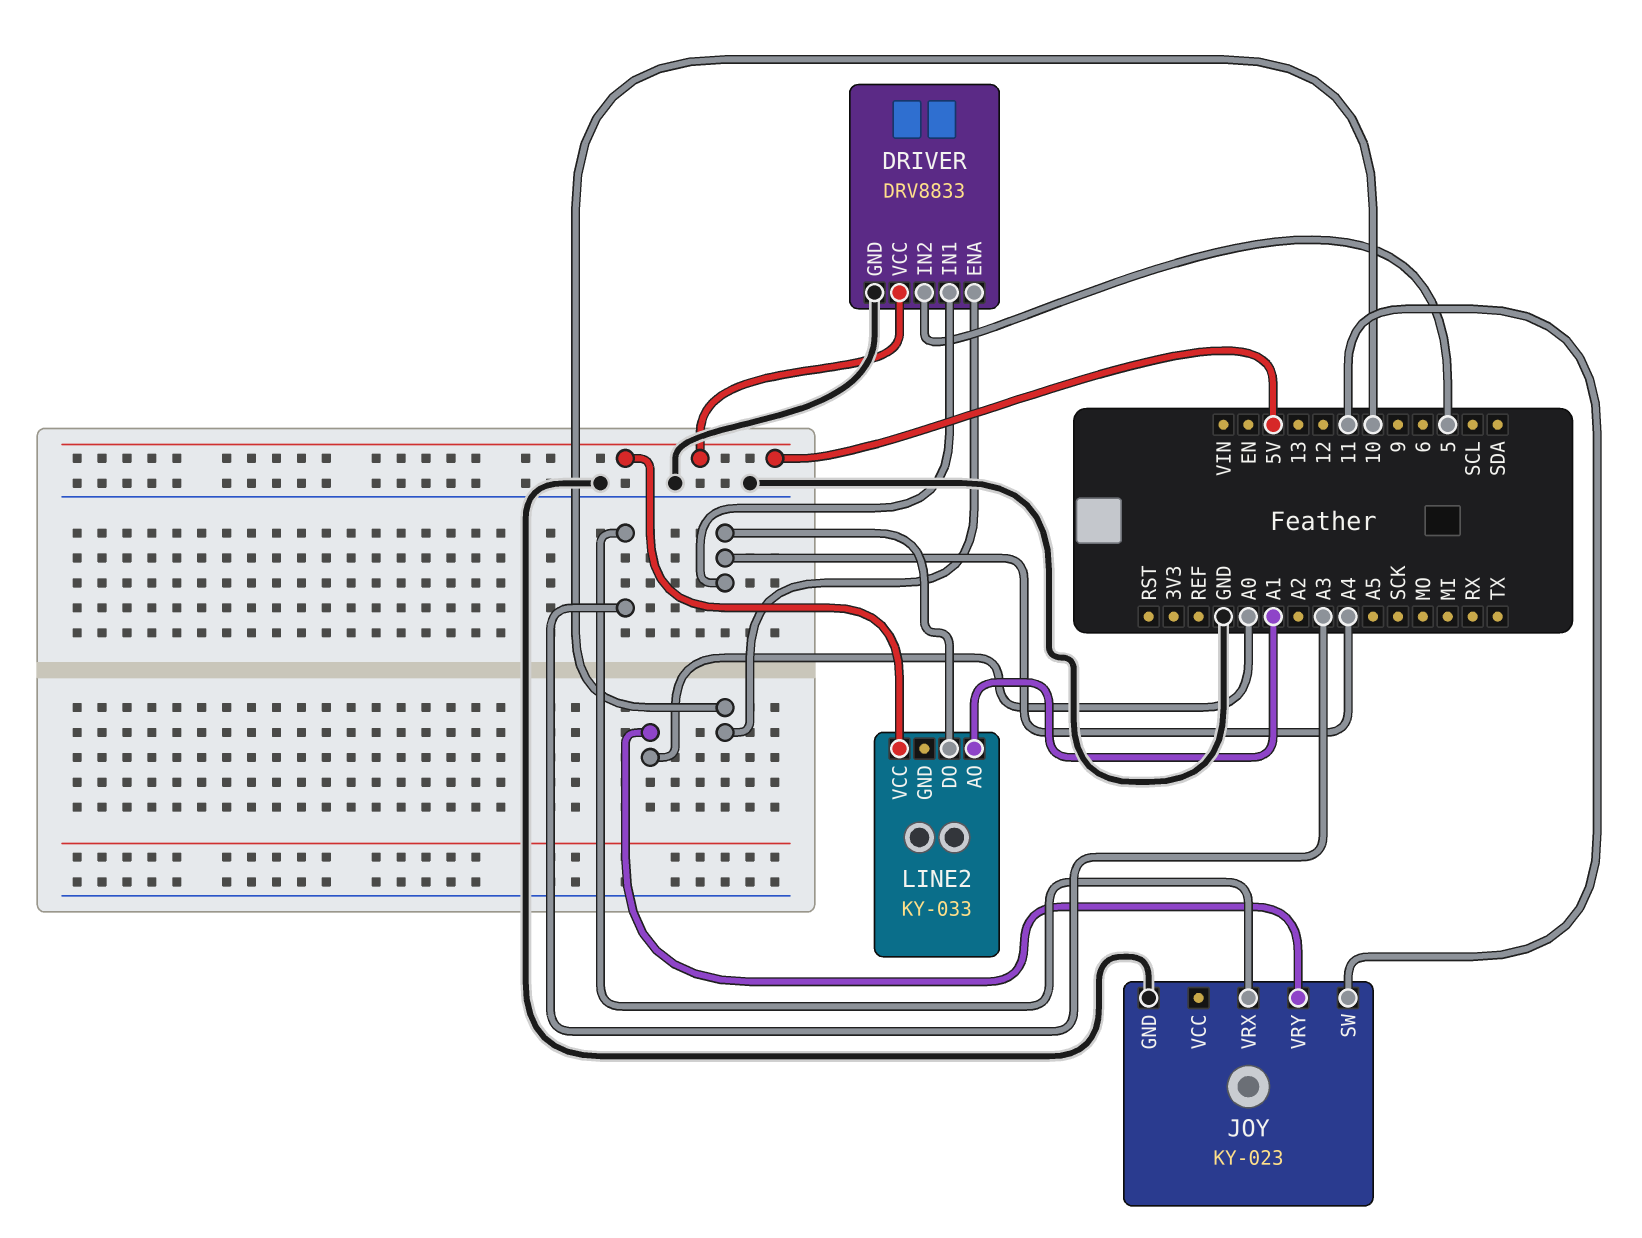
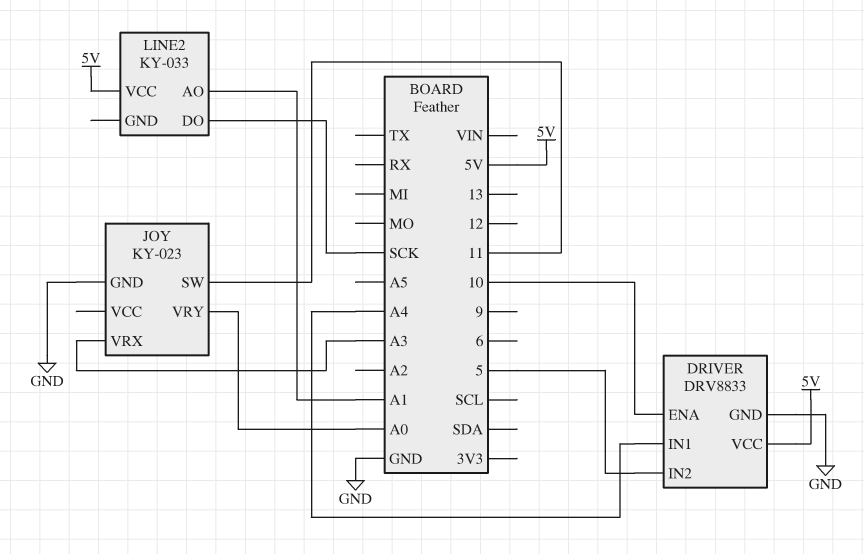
LINE2 pin DO: A4 -> SCK

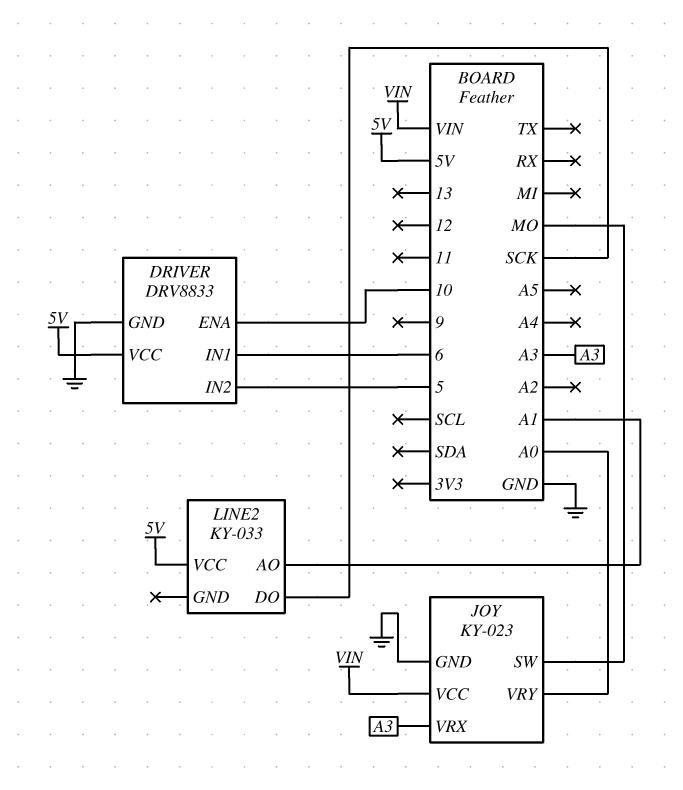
DRIVER pin IN1: A4 -> 6
JOY pin SW: 11 -> MO
JOY pin VCC: none -> VIN

